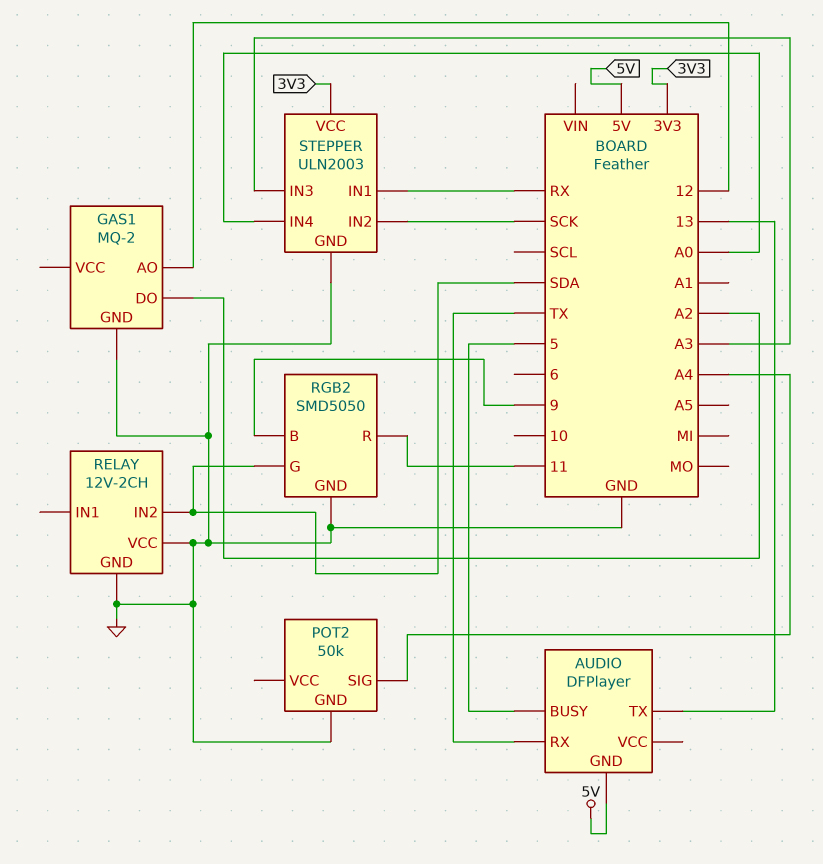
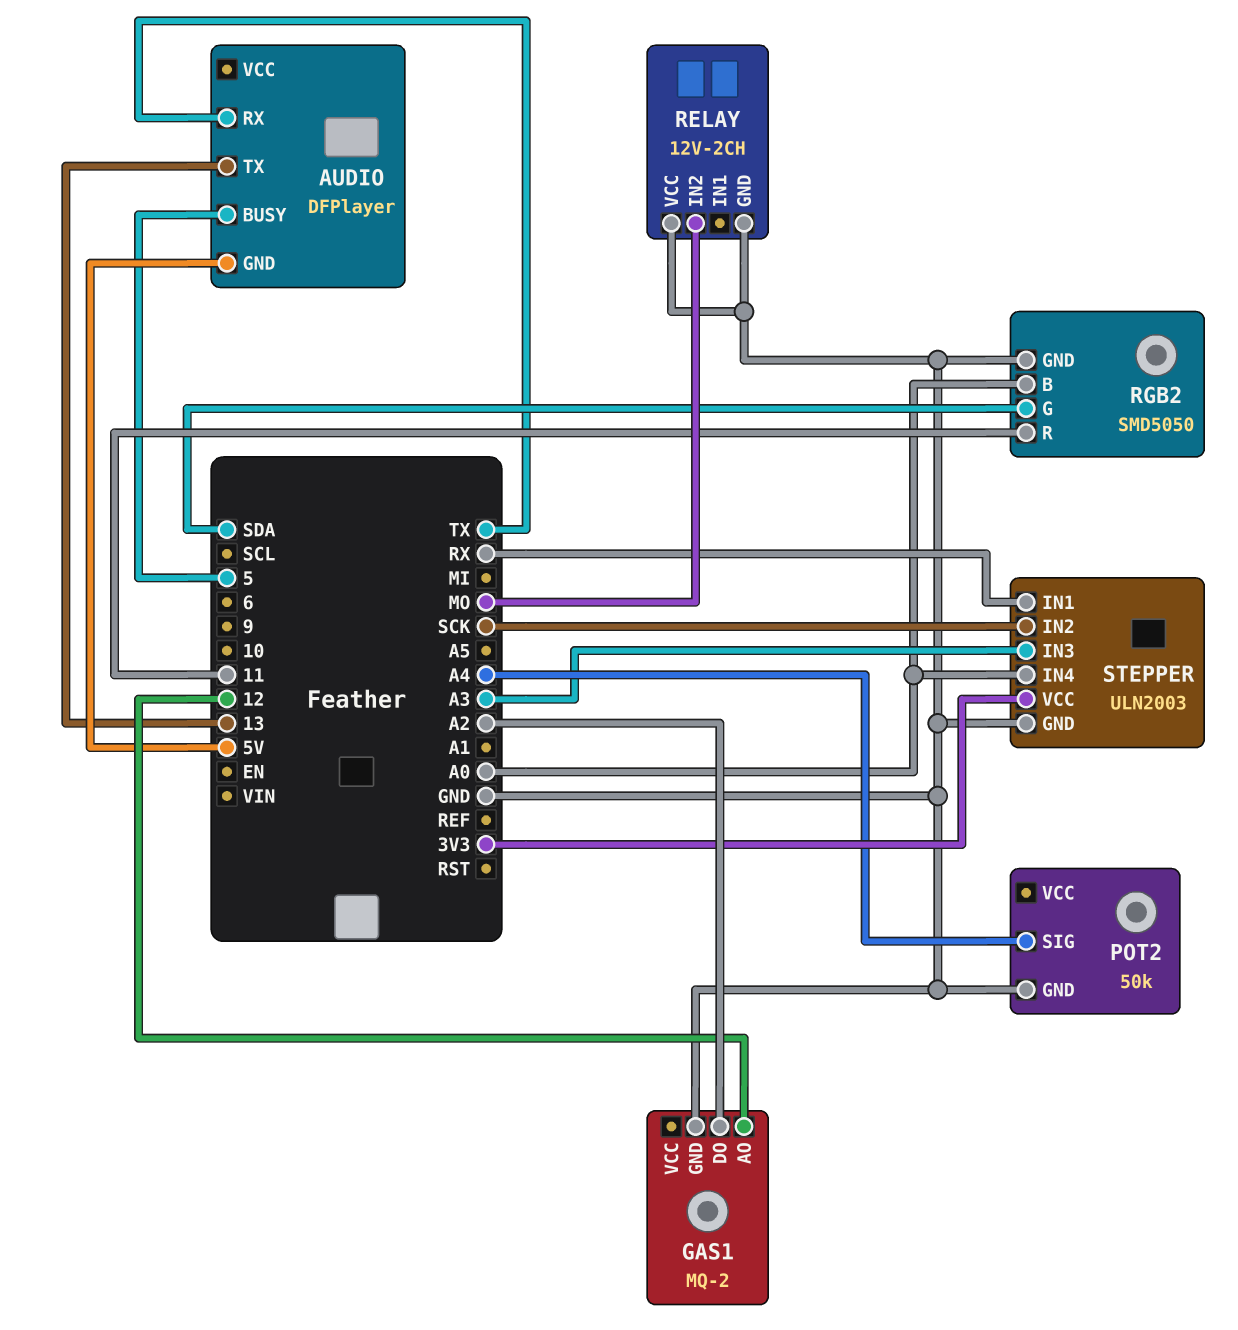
RELAY pin IN2: SDA -> MO
RGB2 pin B: 9 -> A0

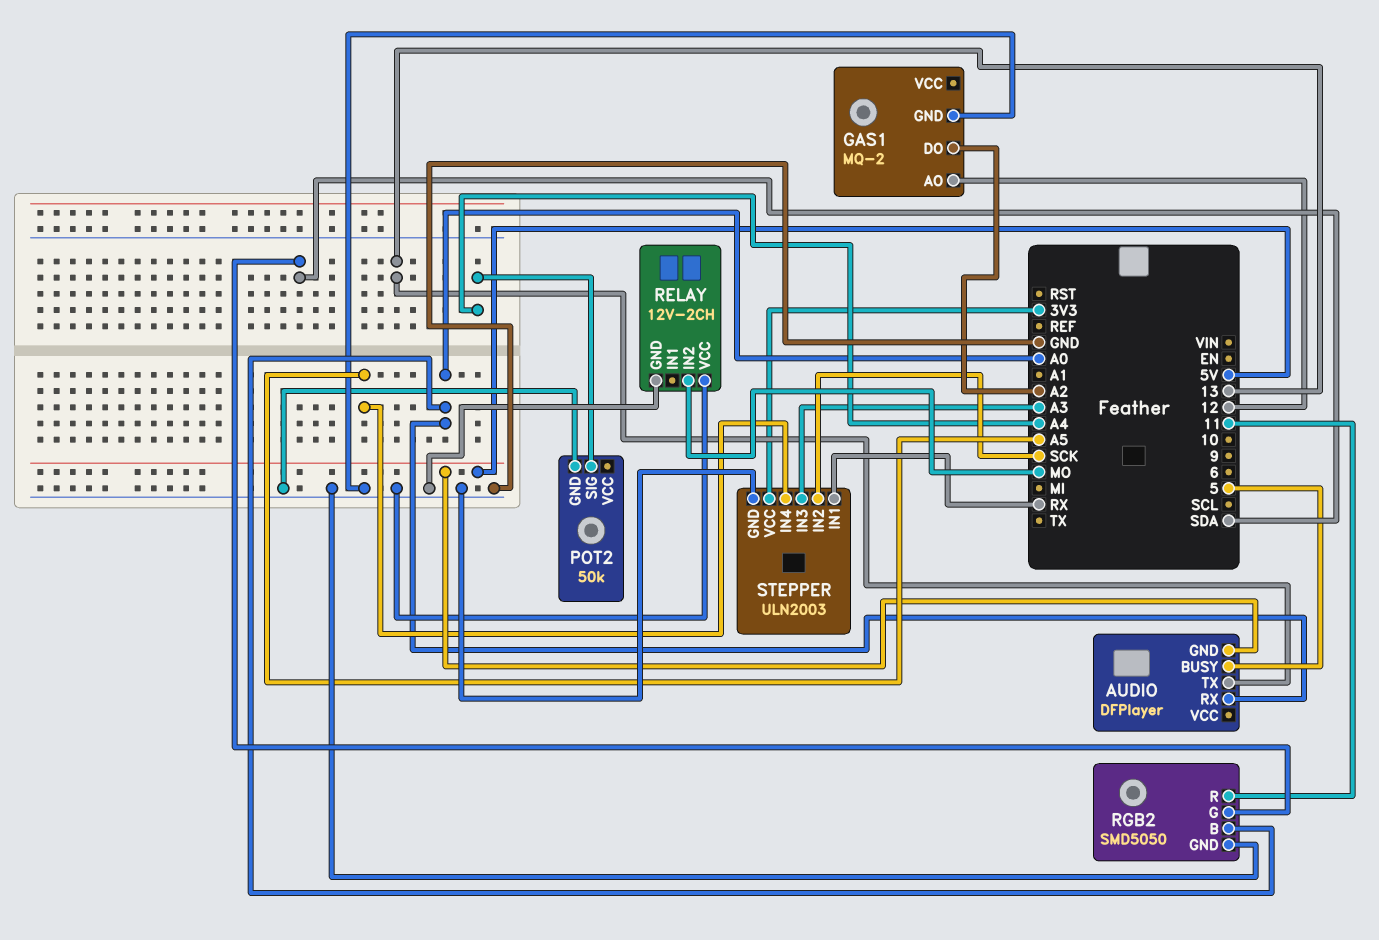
AUDIO pin RX: TX -> A0
STEPPER pin IN4: A0 -> A5

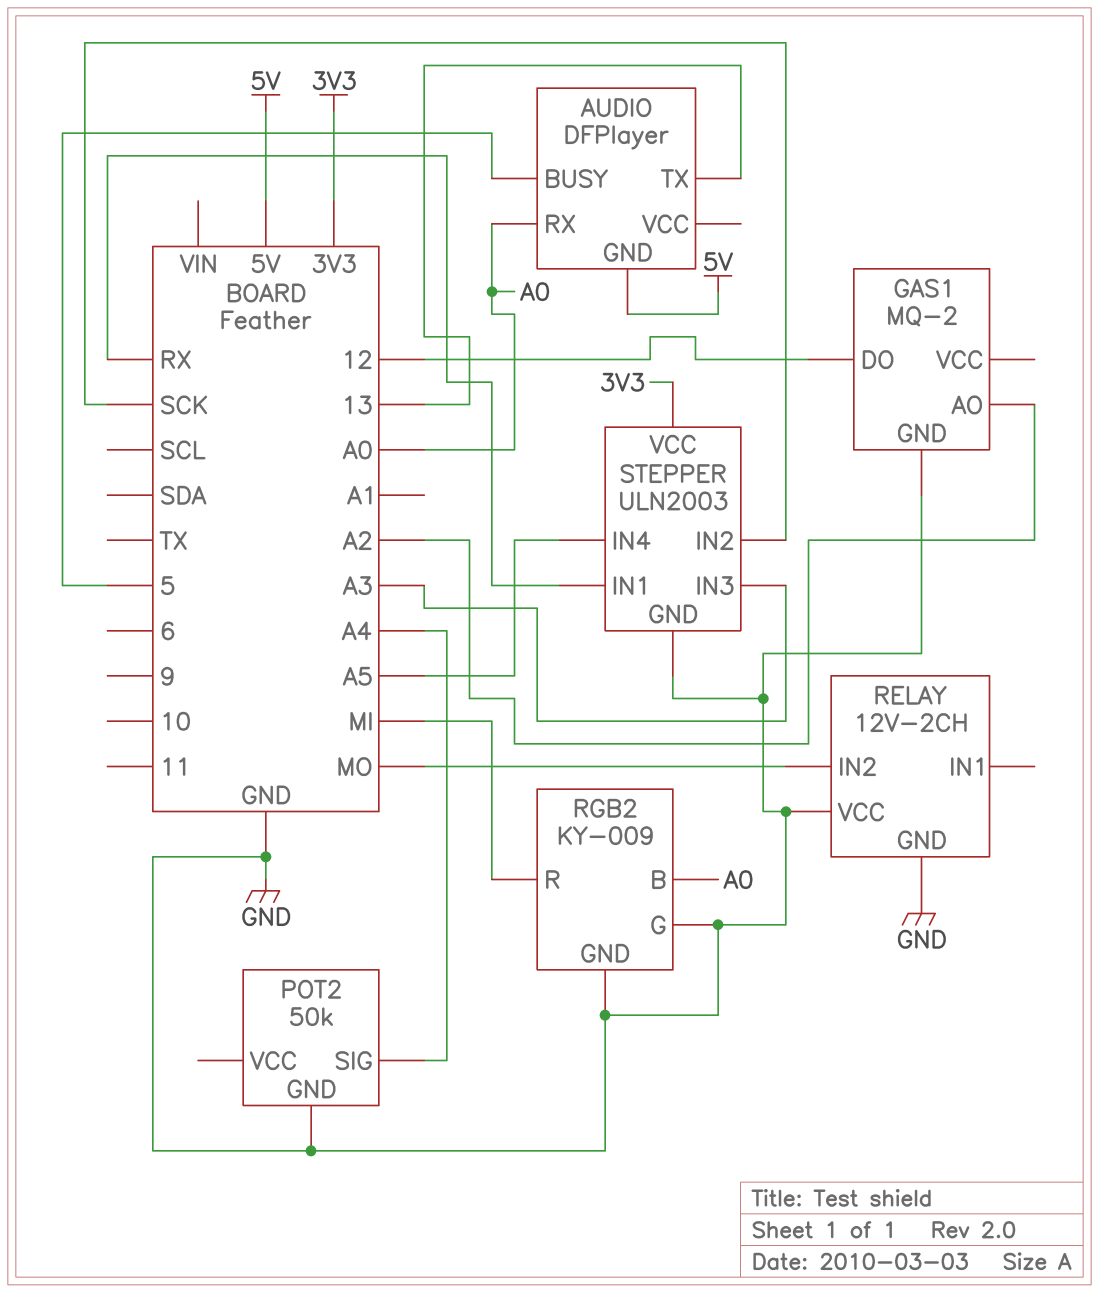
GAS1 pin AO: 12 -> A2
GAS1 pin DO: A2 -> 12
RGB2: SMD5050 -> KY-009
RGB2 pin G: SDA -> GND
RGB2 pin R: 11 -> MI

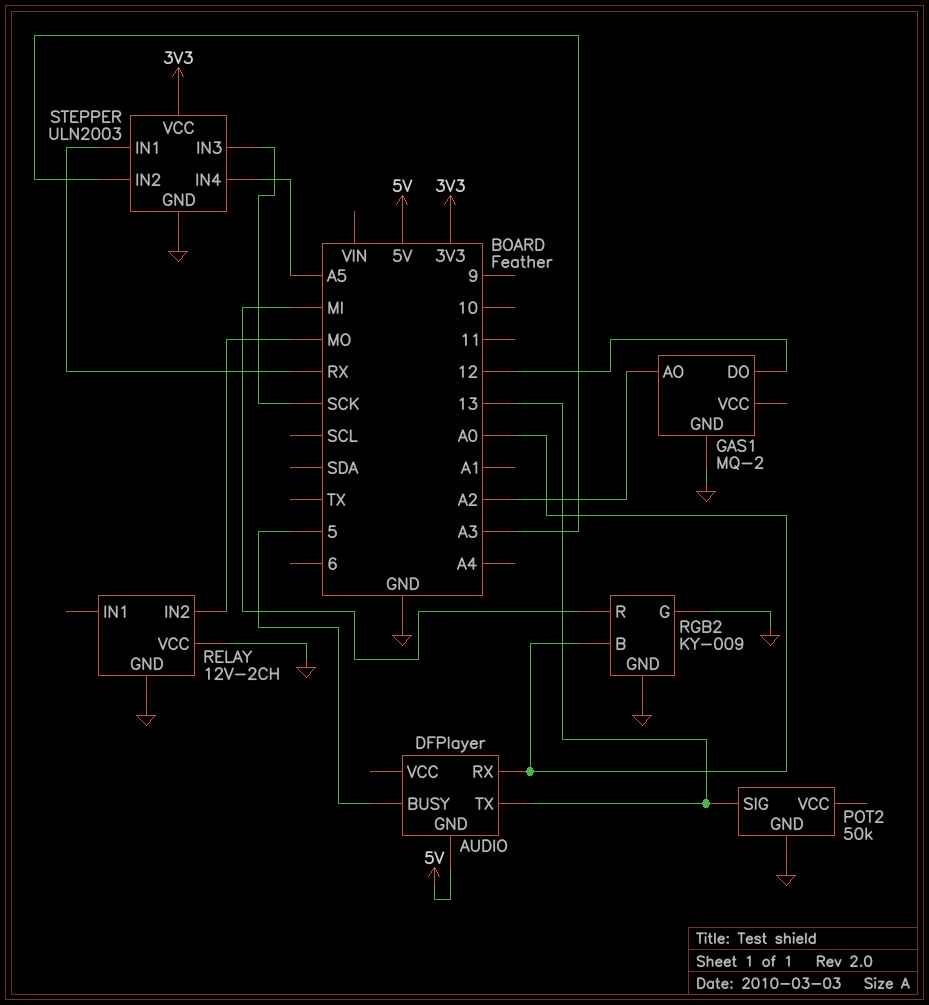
POT2 pin SIG: A4 -> 13
STEPPER pin IN2: SCK -> A3
STEPPER pin IN3: A3 -> SCK

